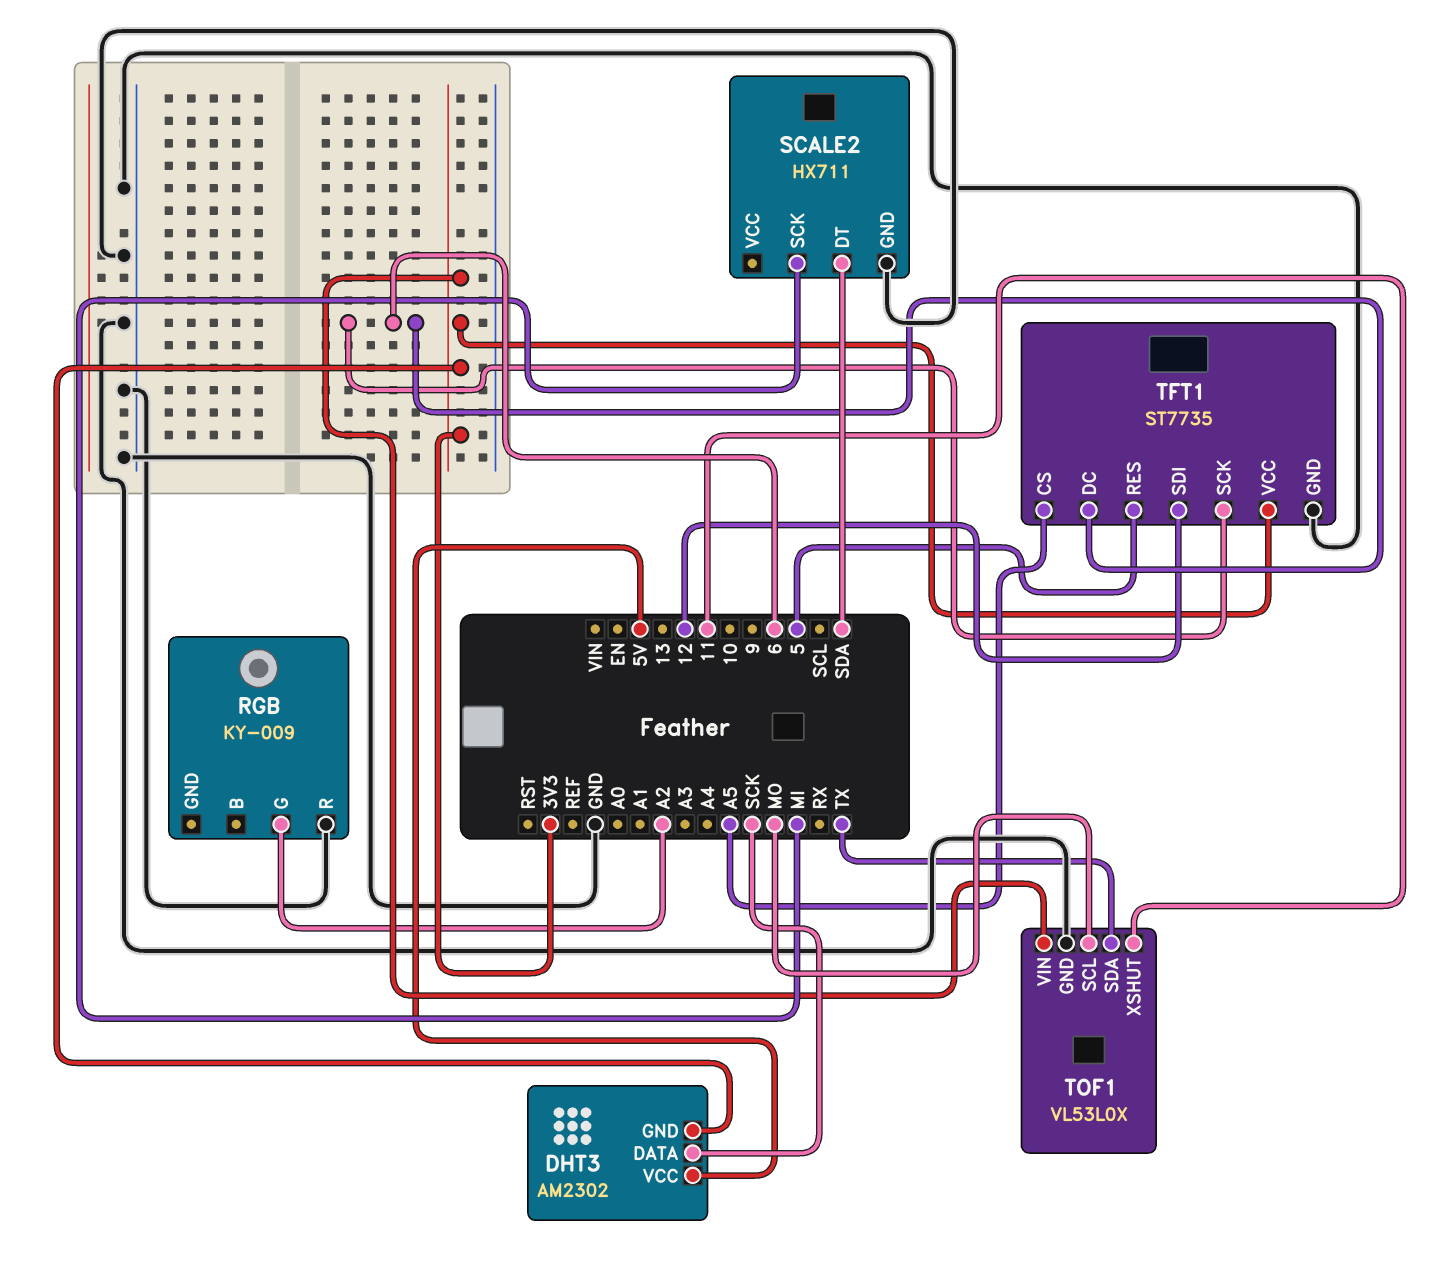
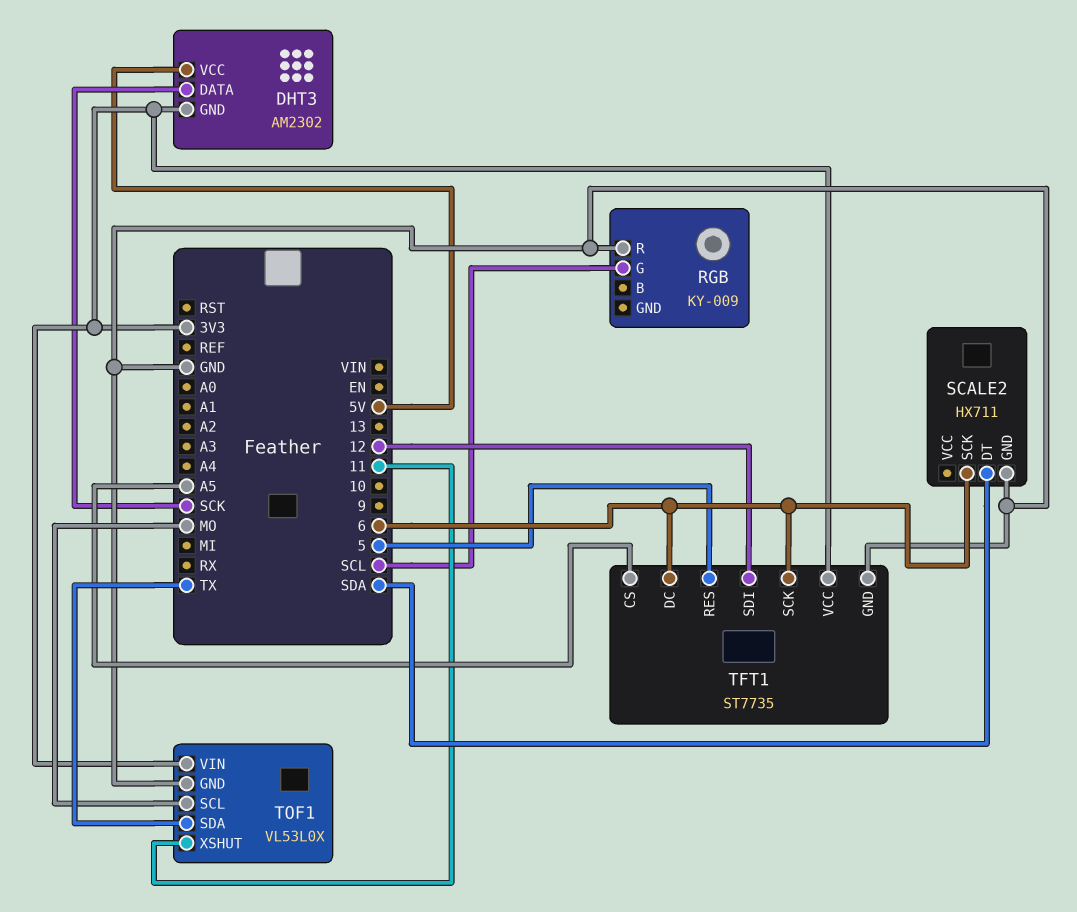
RGB pin G: A2 -> SCL
SCALE2 pin SCK: MI -> 6

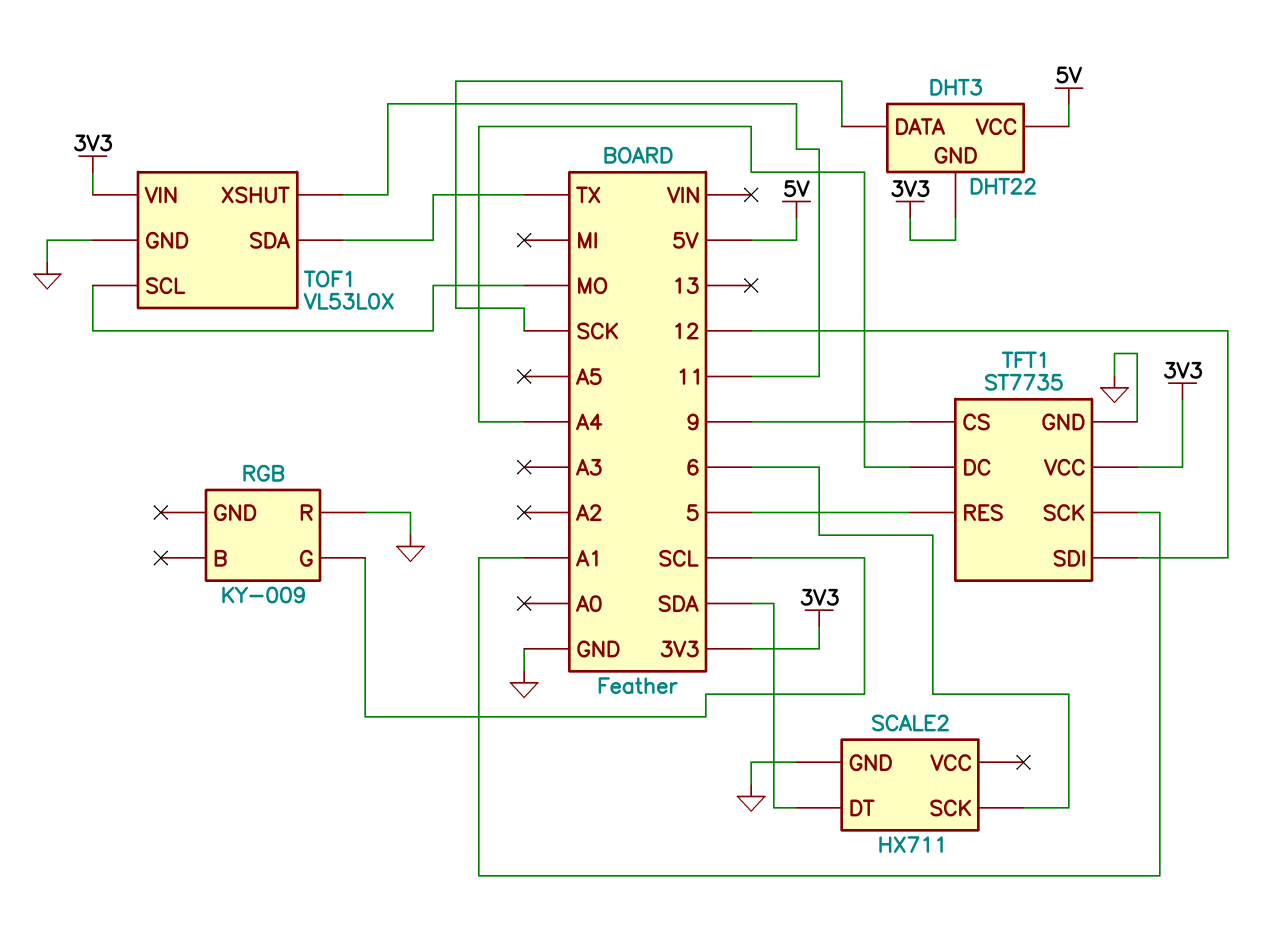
DHT3: AM2302 -> DHT22
TFT1 pin CS: A5 -> 9
TFT1 pin DC: 6 -> A4
TFT1 pin SCK: 6 -> A1

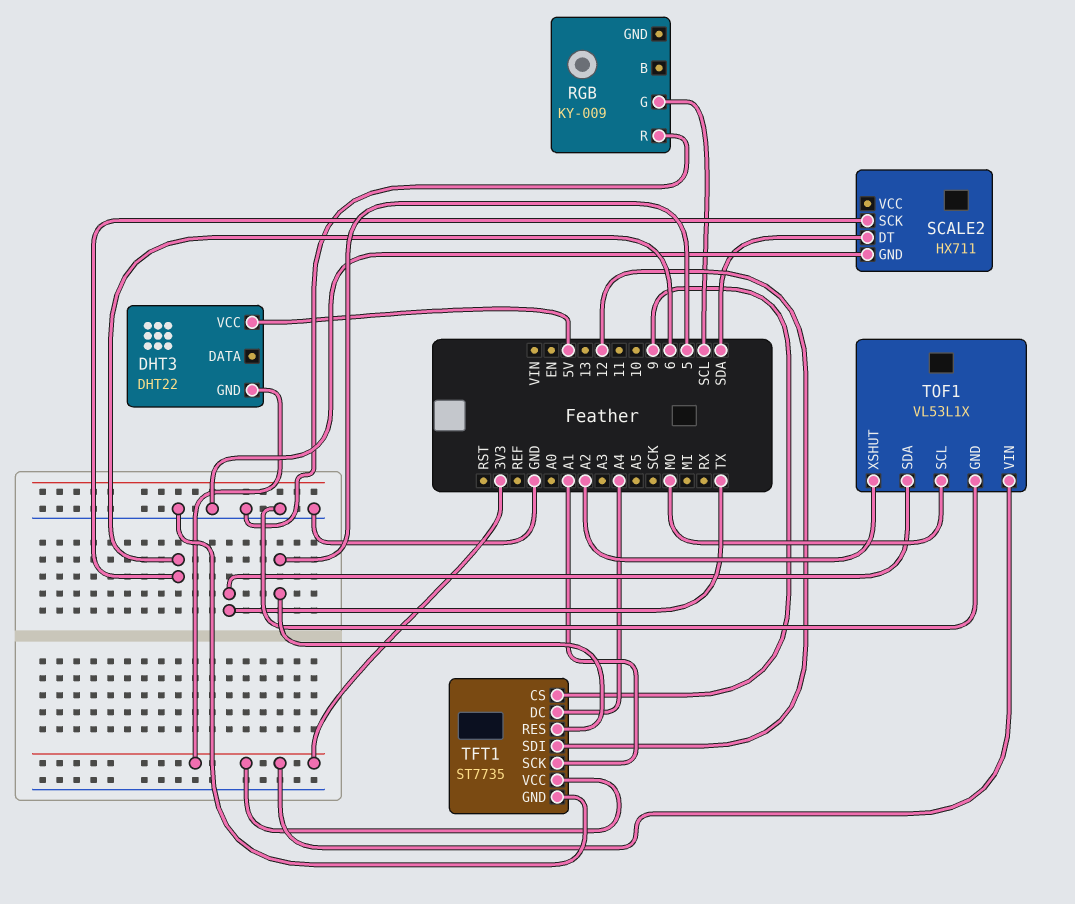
DHT3 pin DATA: SCK -> none
TOF1: VL53L0X -> VL53L1X
TOF1 pin XSHUT: 11 -> A2

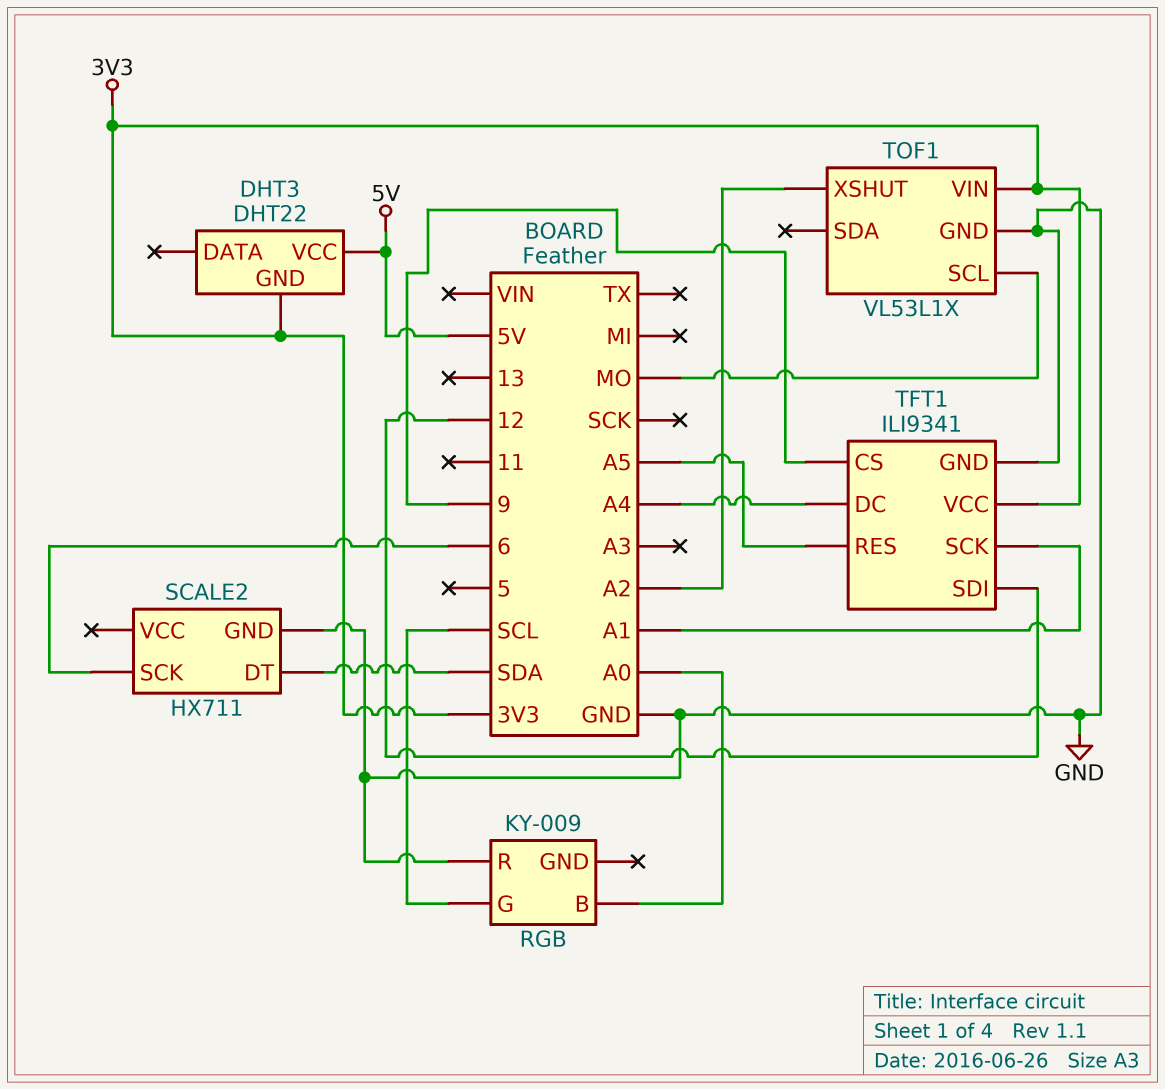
RGB pin B: none -> A0
TFT1: ST7735 -> ILI9341
TFT1 pin RES: 5 -> A5
TOF1 pin SDA: TX -> none

